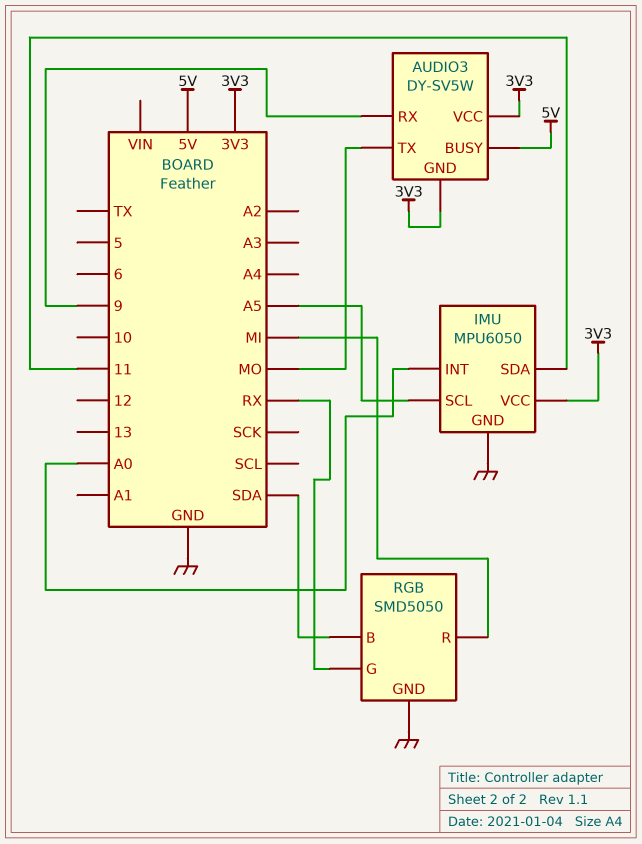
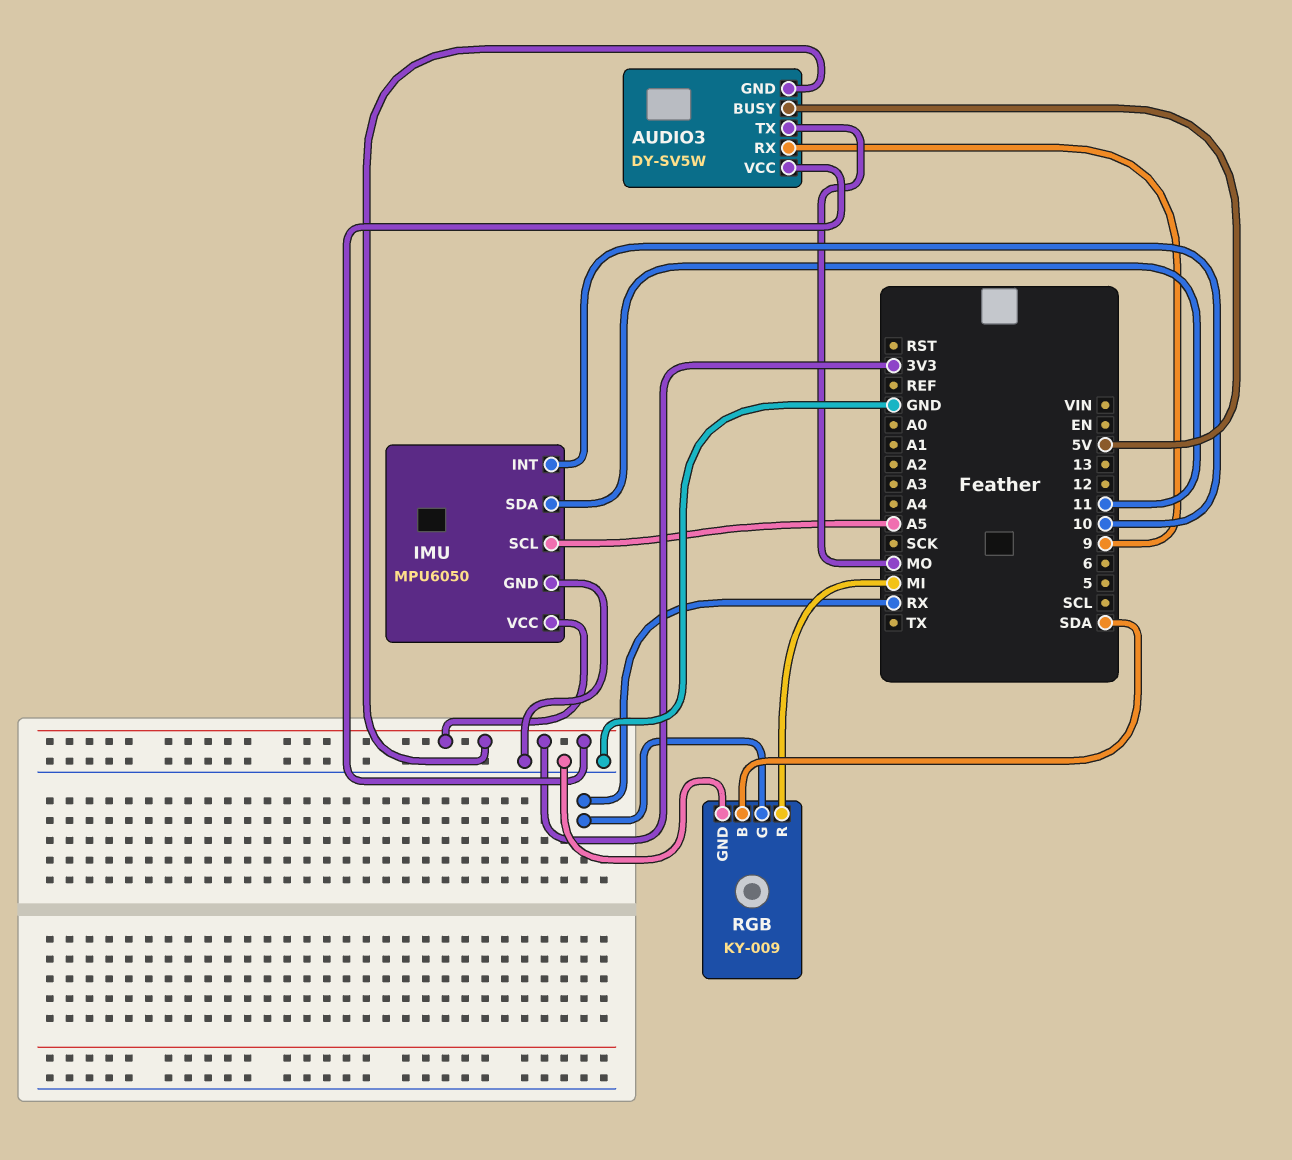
IMU pin INT: A0 -> 10
RGB: SMD5050 -> KY-009

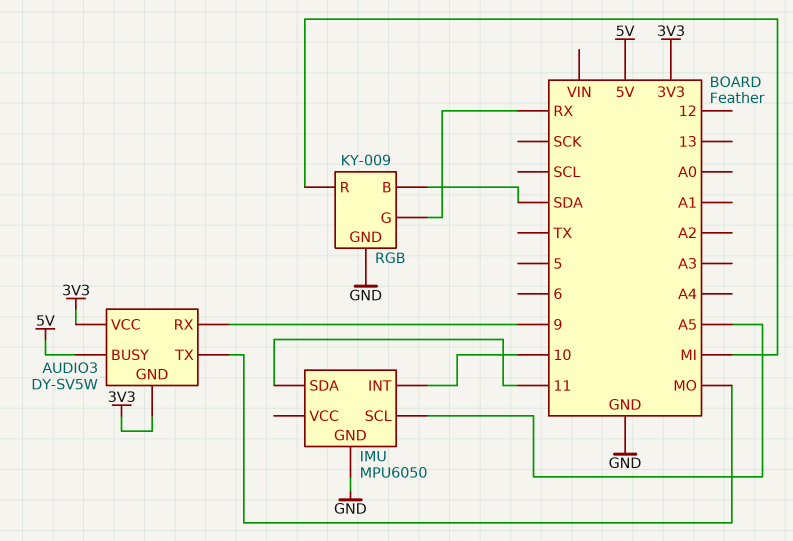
IMU pin VCC: 3V3 -> none

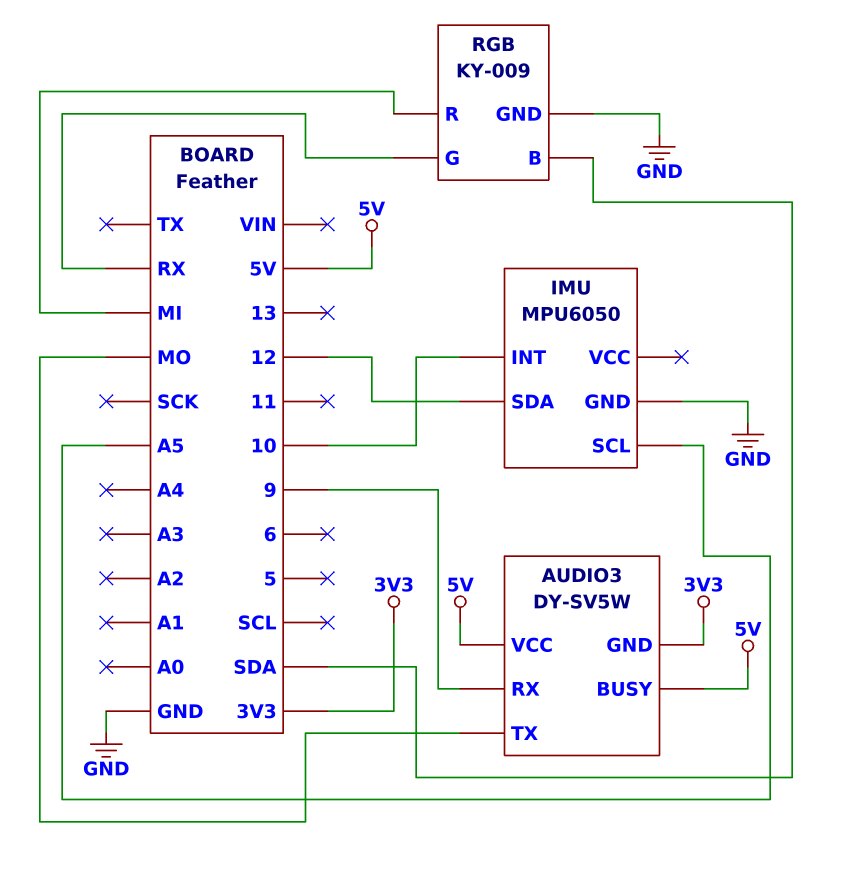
AUDIO3 pin VCC: 3V3 -> 5V
IMU pin SDA: 11 -> 12

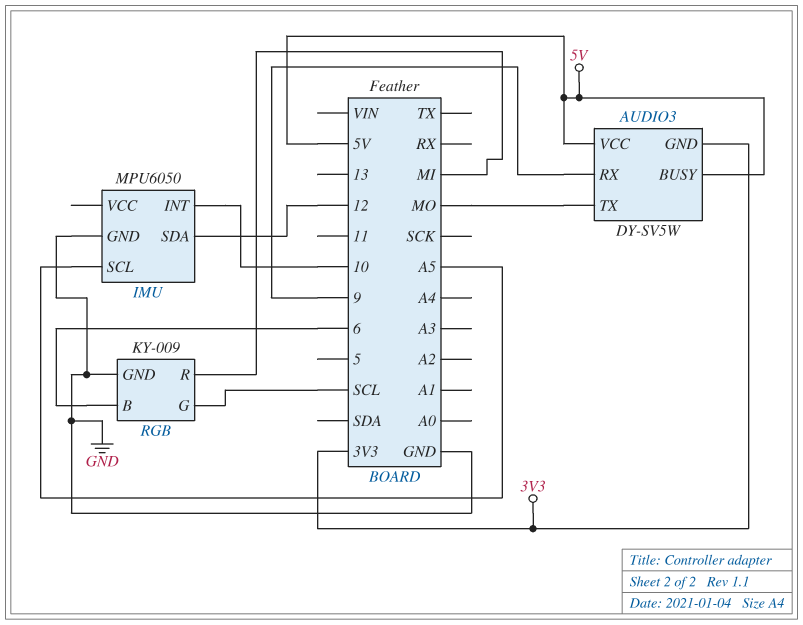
RGB pin B: SDA -> 6
RGB pin G: RX -> SCL

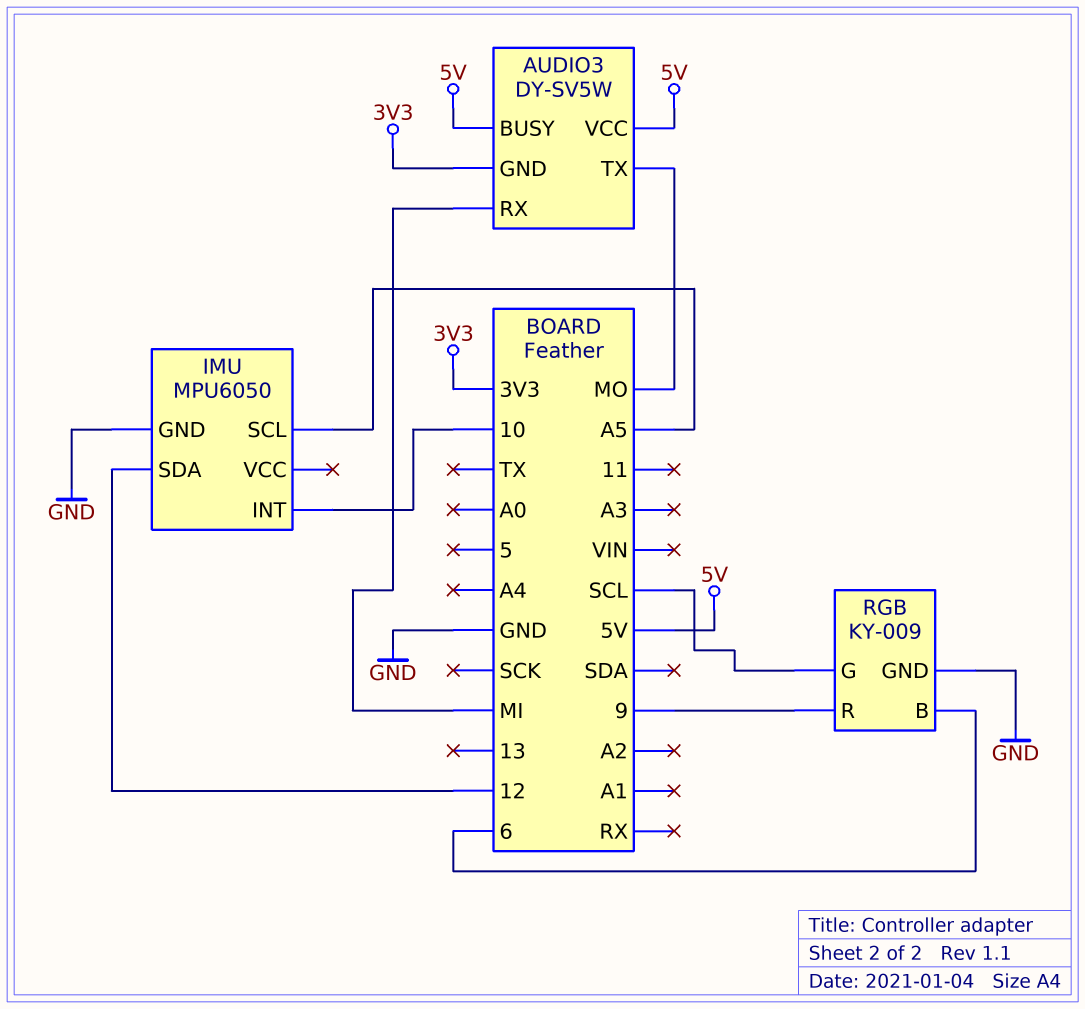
AUDIO3 pin RX: 9 -> MI
RGB pin R: MI -> 9

